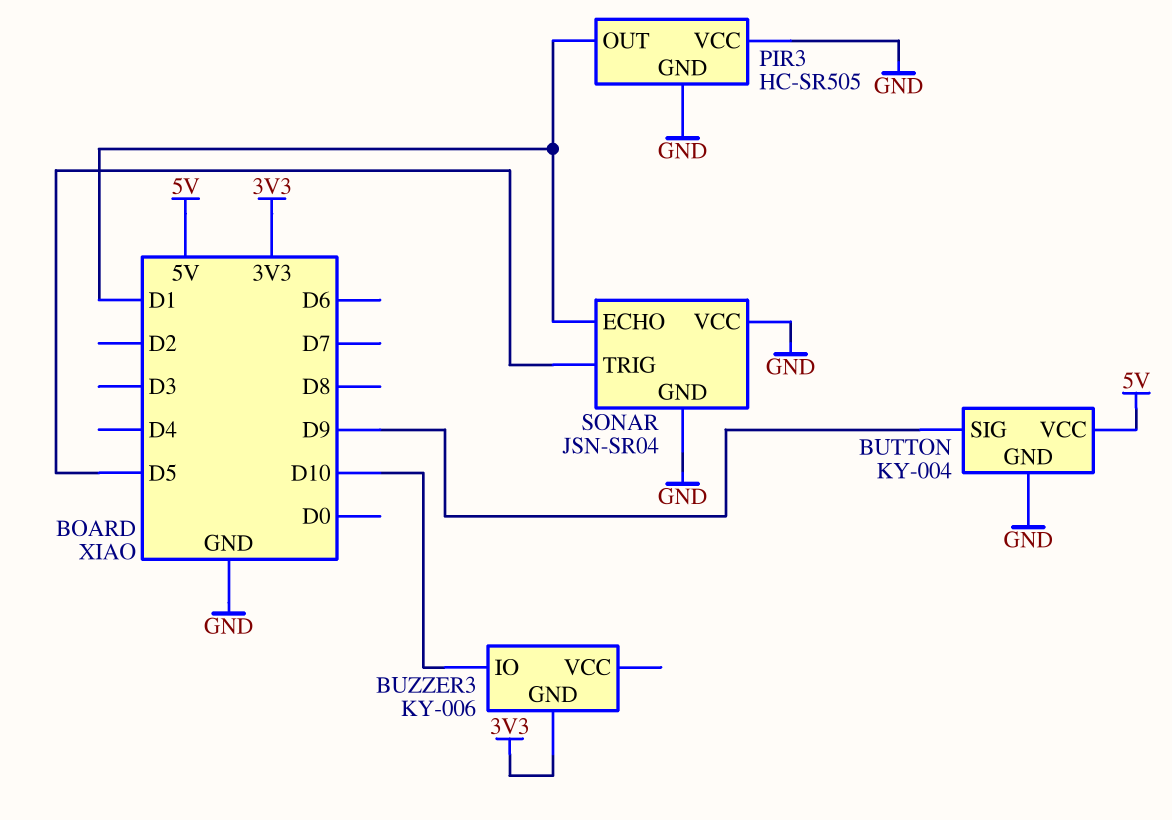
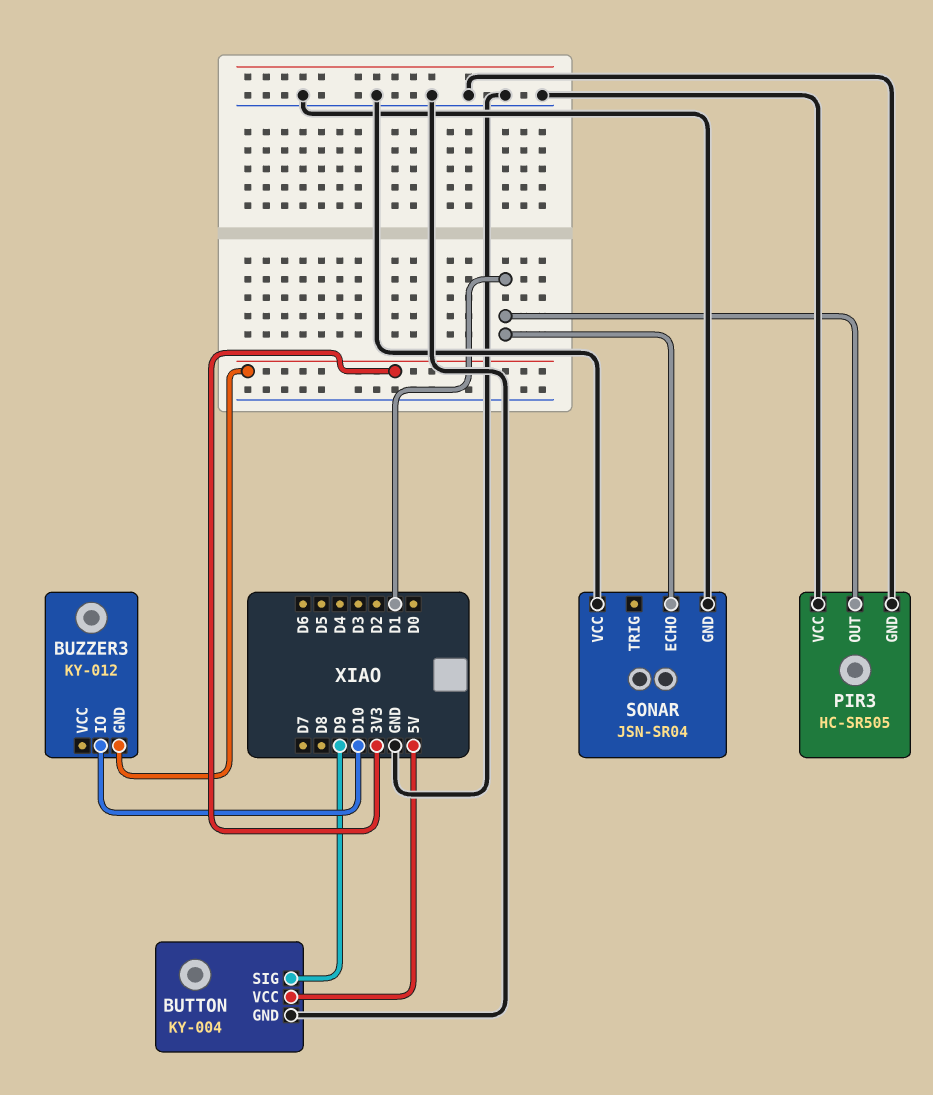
BUZZER3: KY-006 -> KY-012
SONAR pin TRIG: D5 -> none

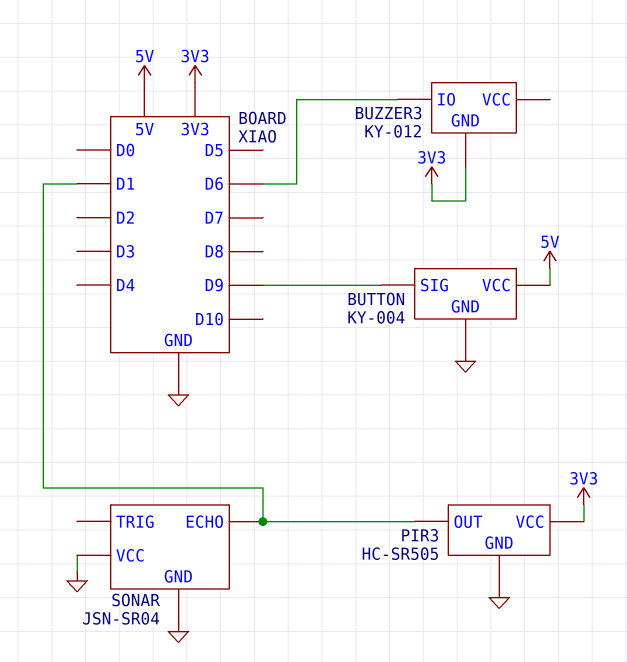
BUZZER3 pin IO: D10 -> D6
PIR3 pin VCC: GND -> 3V3

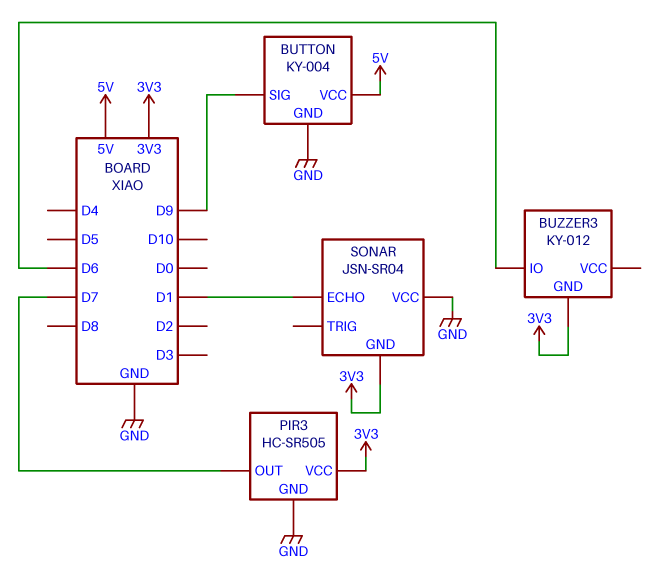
PIR3 pin OUT: D1 -> D7
SONAR pin GND: GND -> 3V3

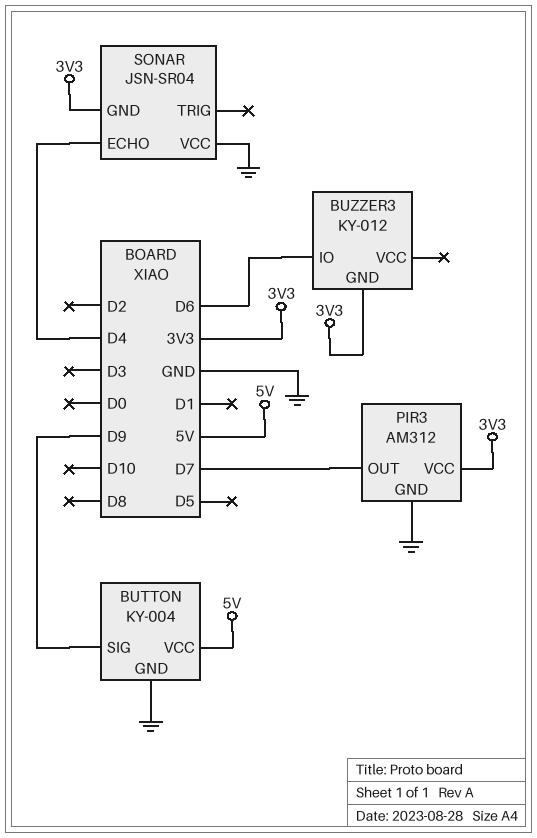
PIR3: HC-SR505 -> AM312
SONAR pin ECHO: D1 -> D4

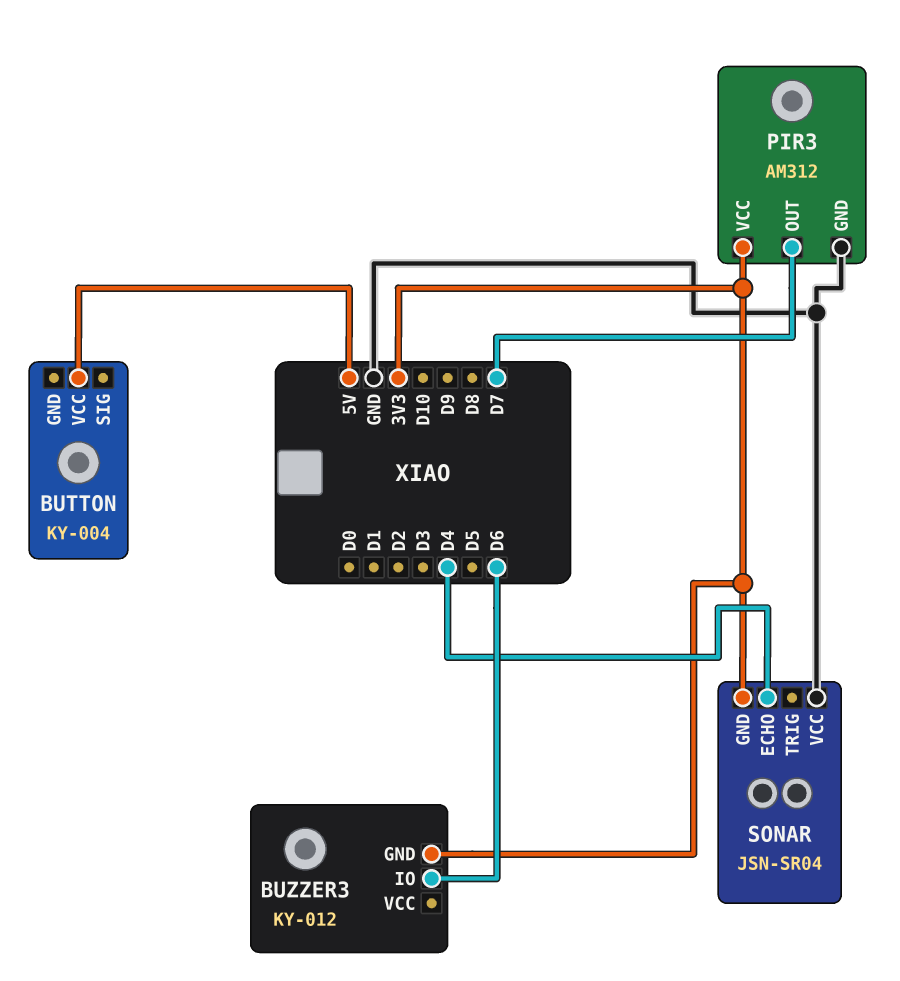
BUTTON pin GND: GND -> none
BUTTON pin SIG: D9 -> none

